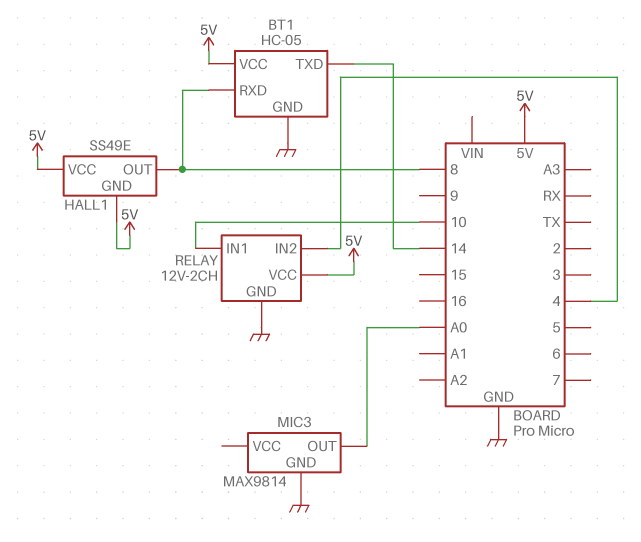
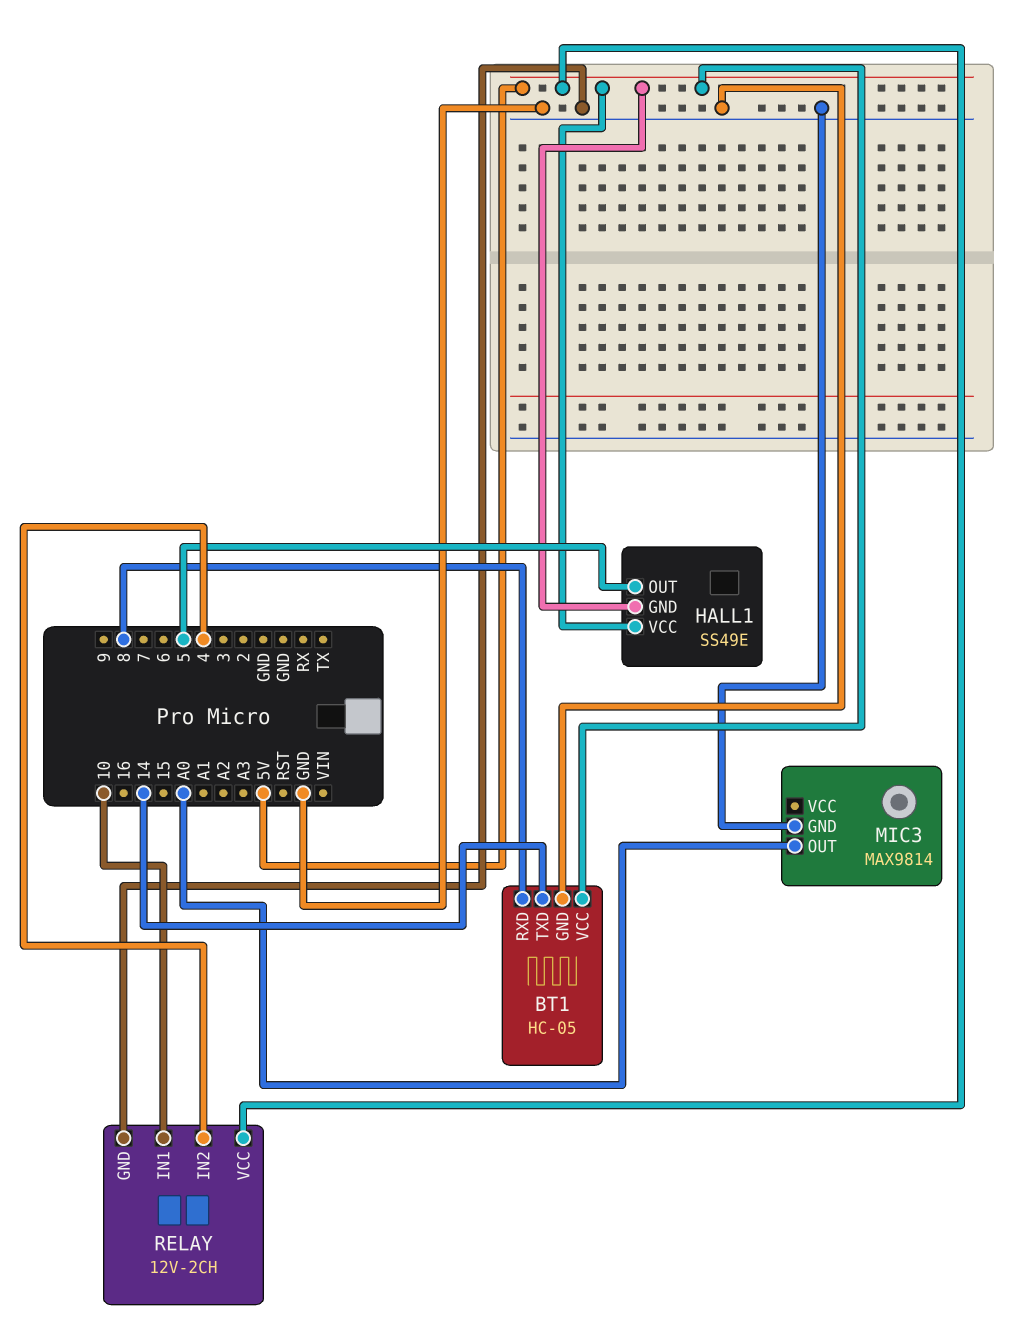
HALL1 pin OUT: 8 -> 5

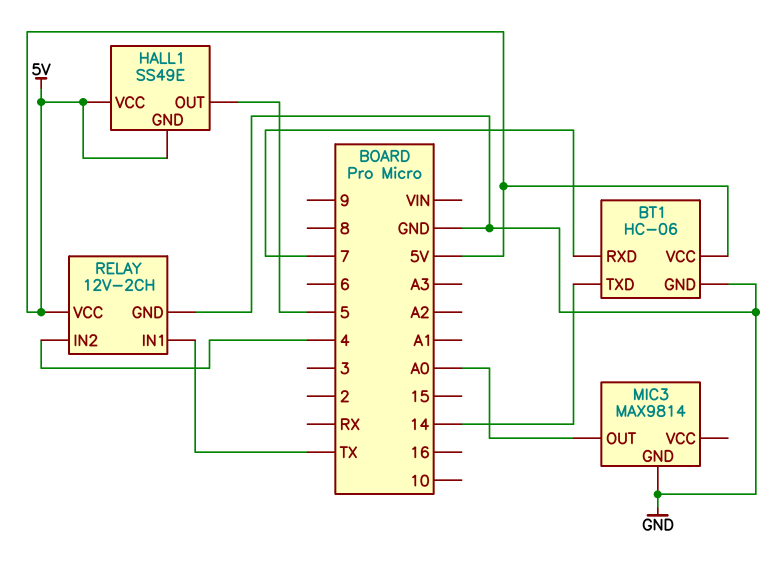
BT1: HC-05 -> HC-06
BT1 pin RXD: 8 -> 7
RELAY pin IN1: 10 -> TX

